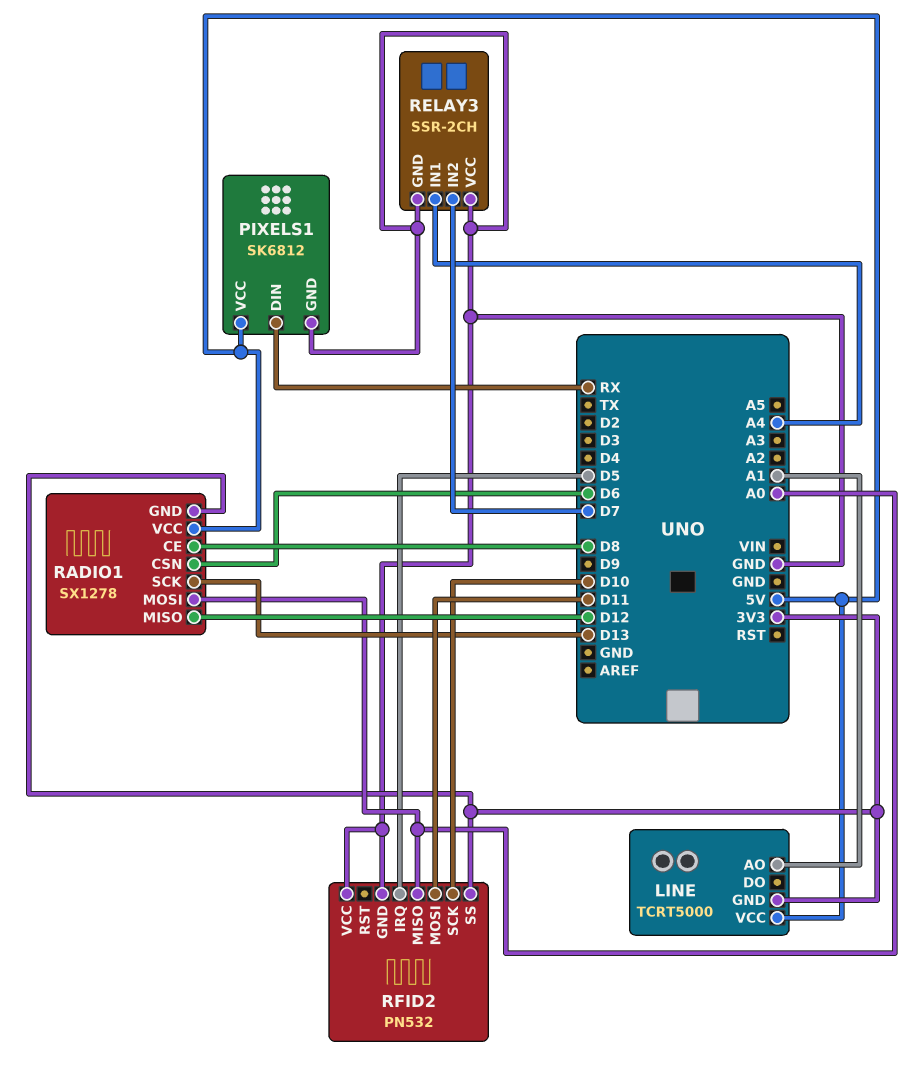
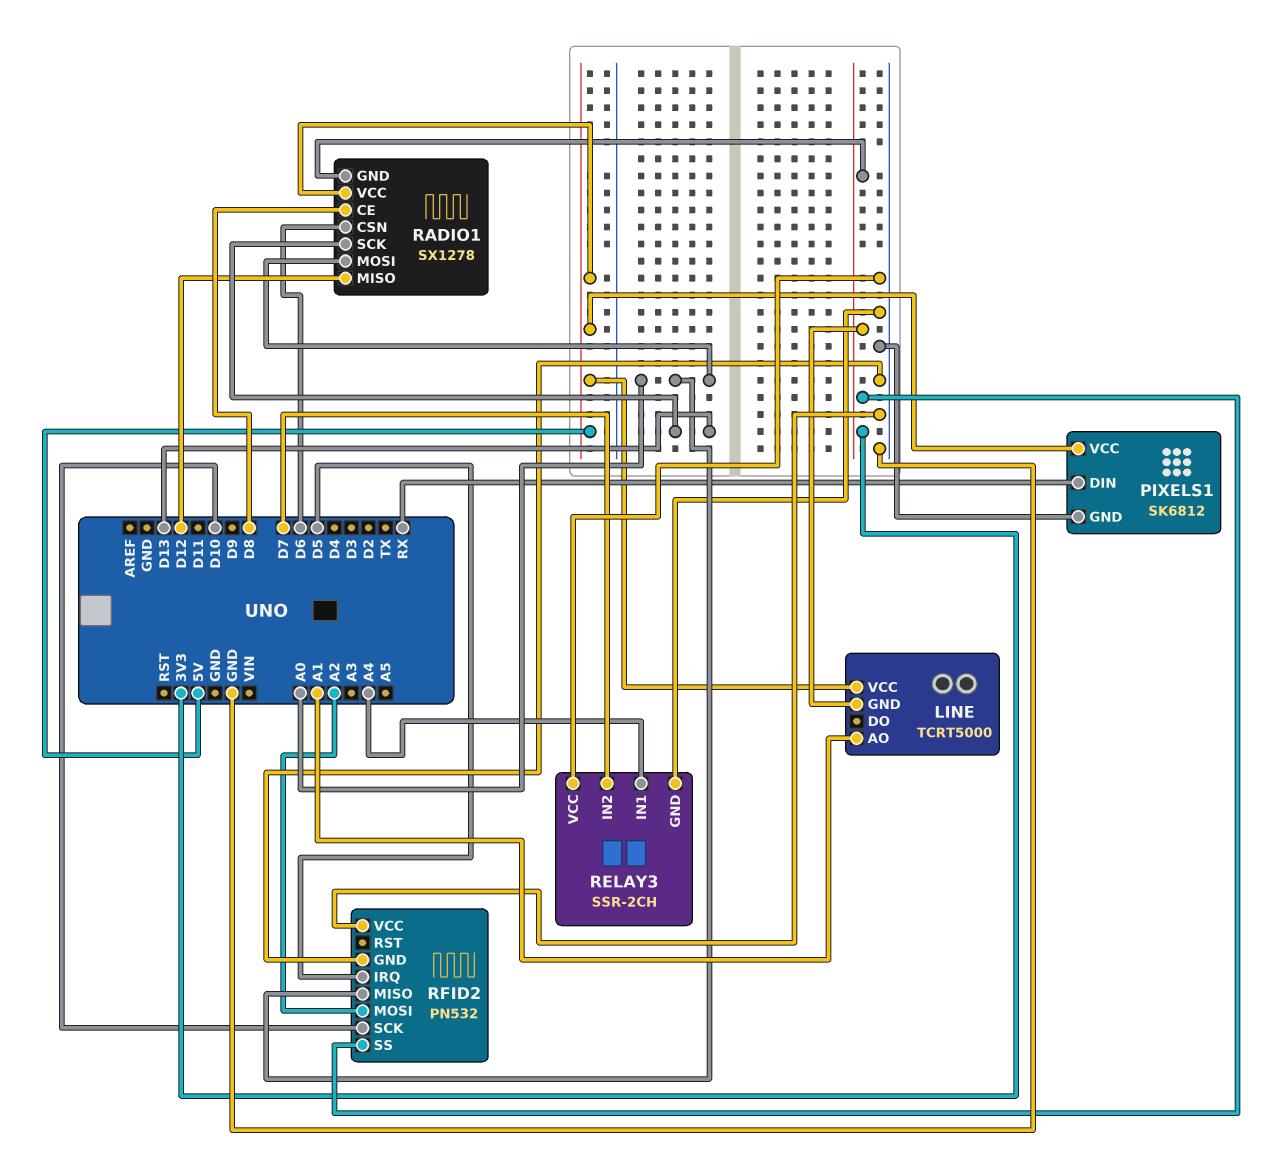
RFID2 pin MOSI: D11 -> A2

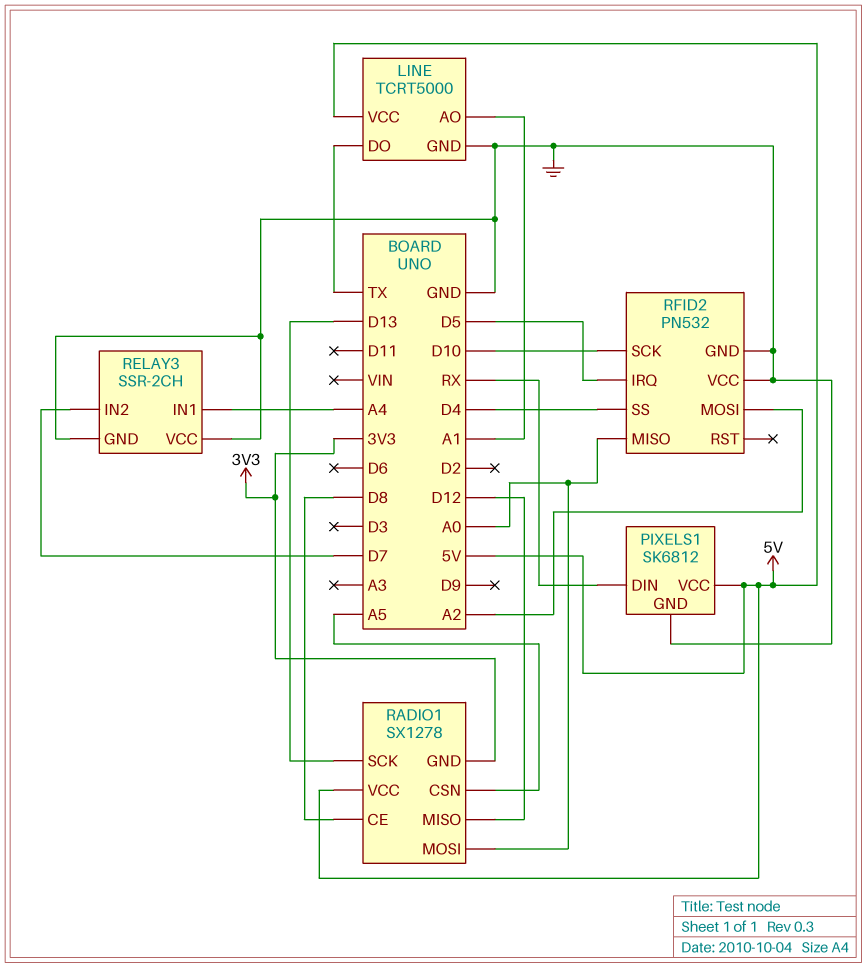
LINE pin DO: none -> TX
LINE pin GND: 3V3 -> GND
RADIO1 pin CSN: D6 -> A5
RFID2 pin SS: 3V3 -> D4

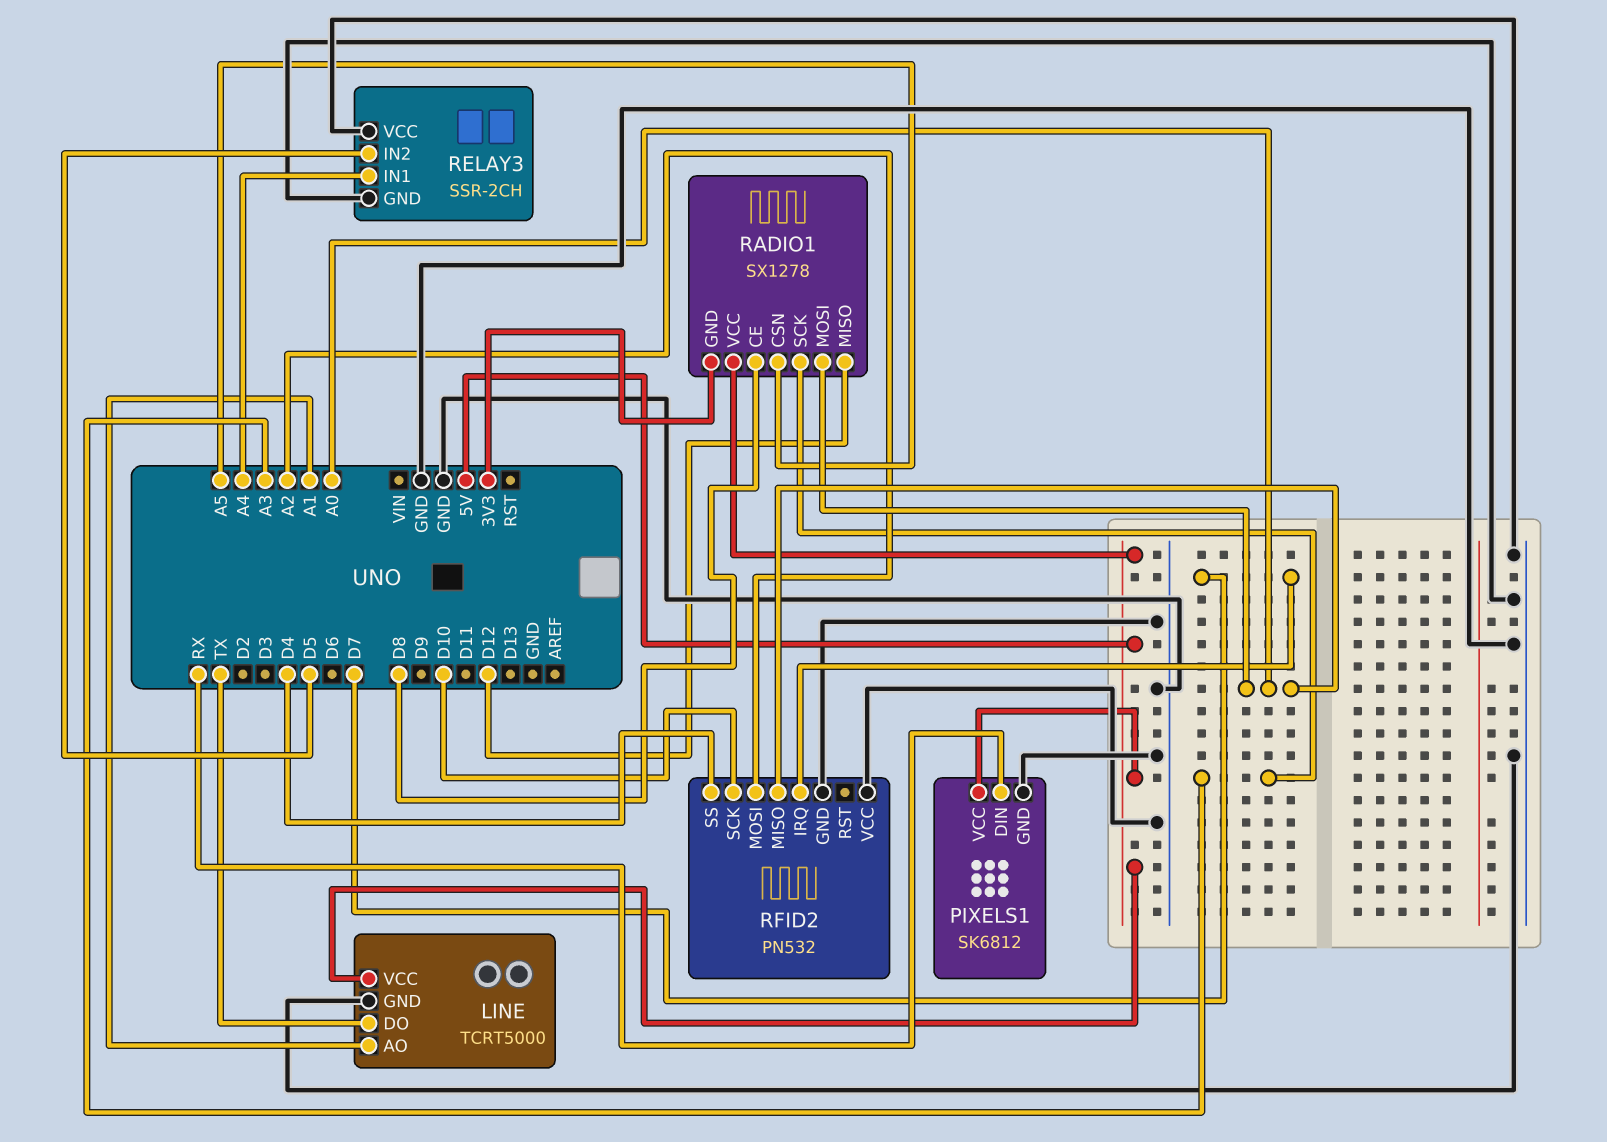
RADIO1 pin SCK: D13 -> A3
RELAY3 pin IN2: D7 -> D5
RFID2 pin IRQ: D5 -> D7

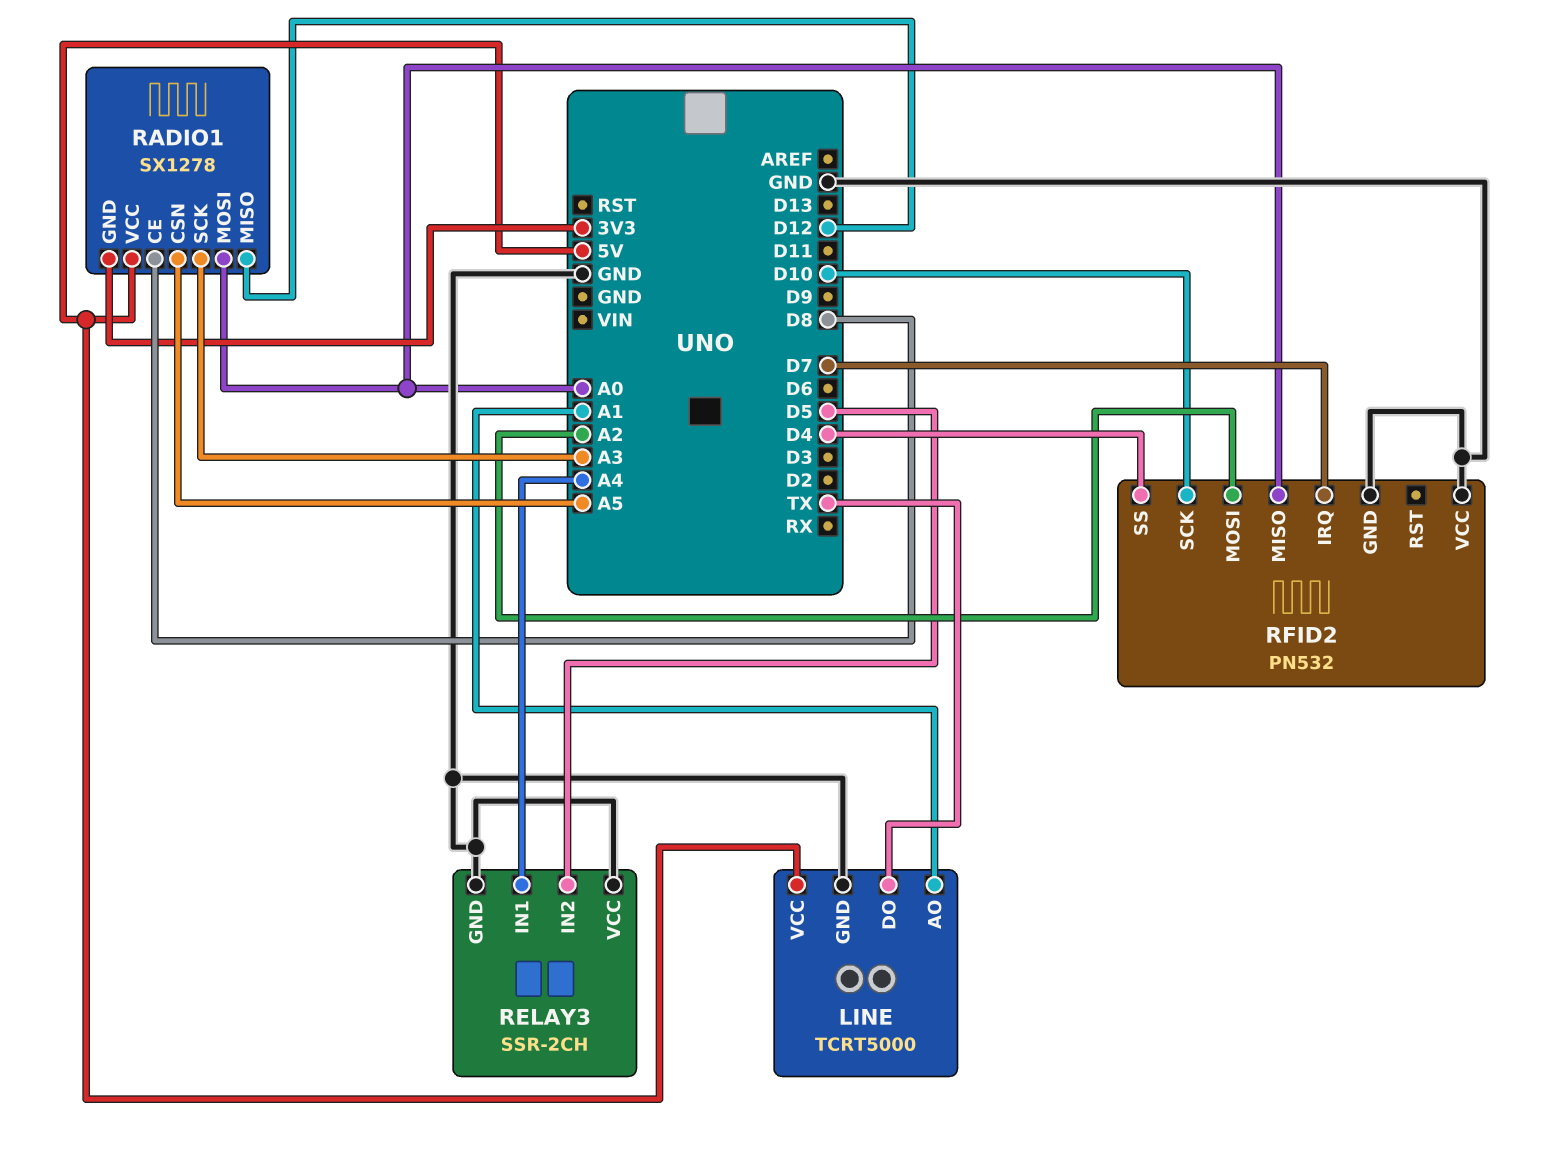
PIXELS1: SK6812 -> none
PIXELS1 pin DIN: RX -> none
PIXELS1 pin GND: GND -> none
PIXELS1 pin VCC: 5V -> none

